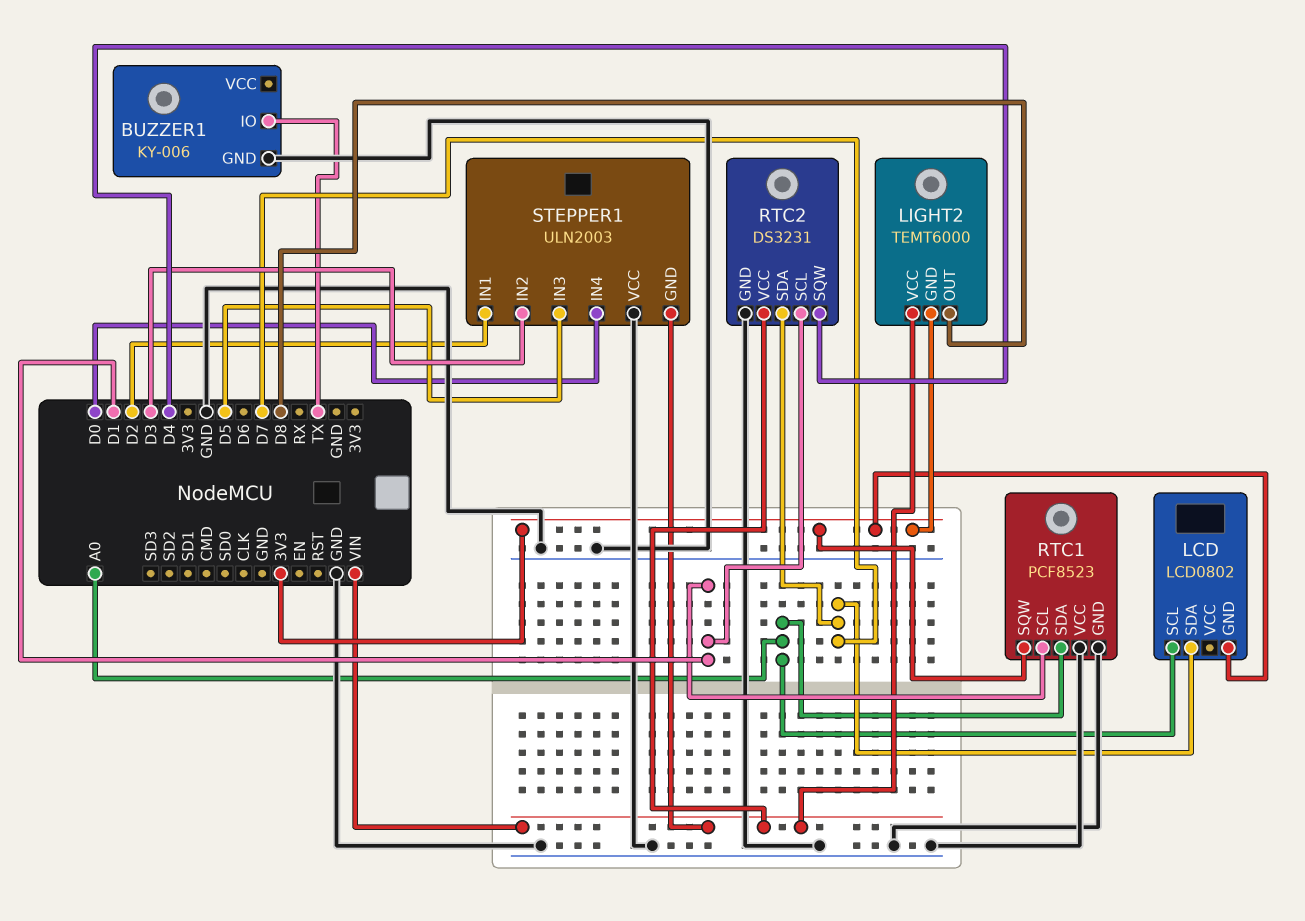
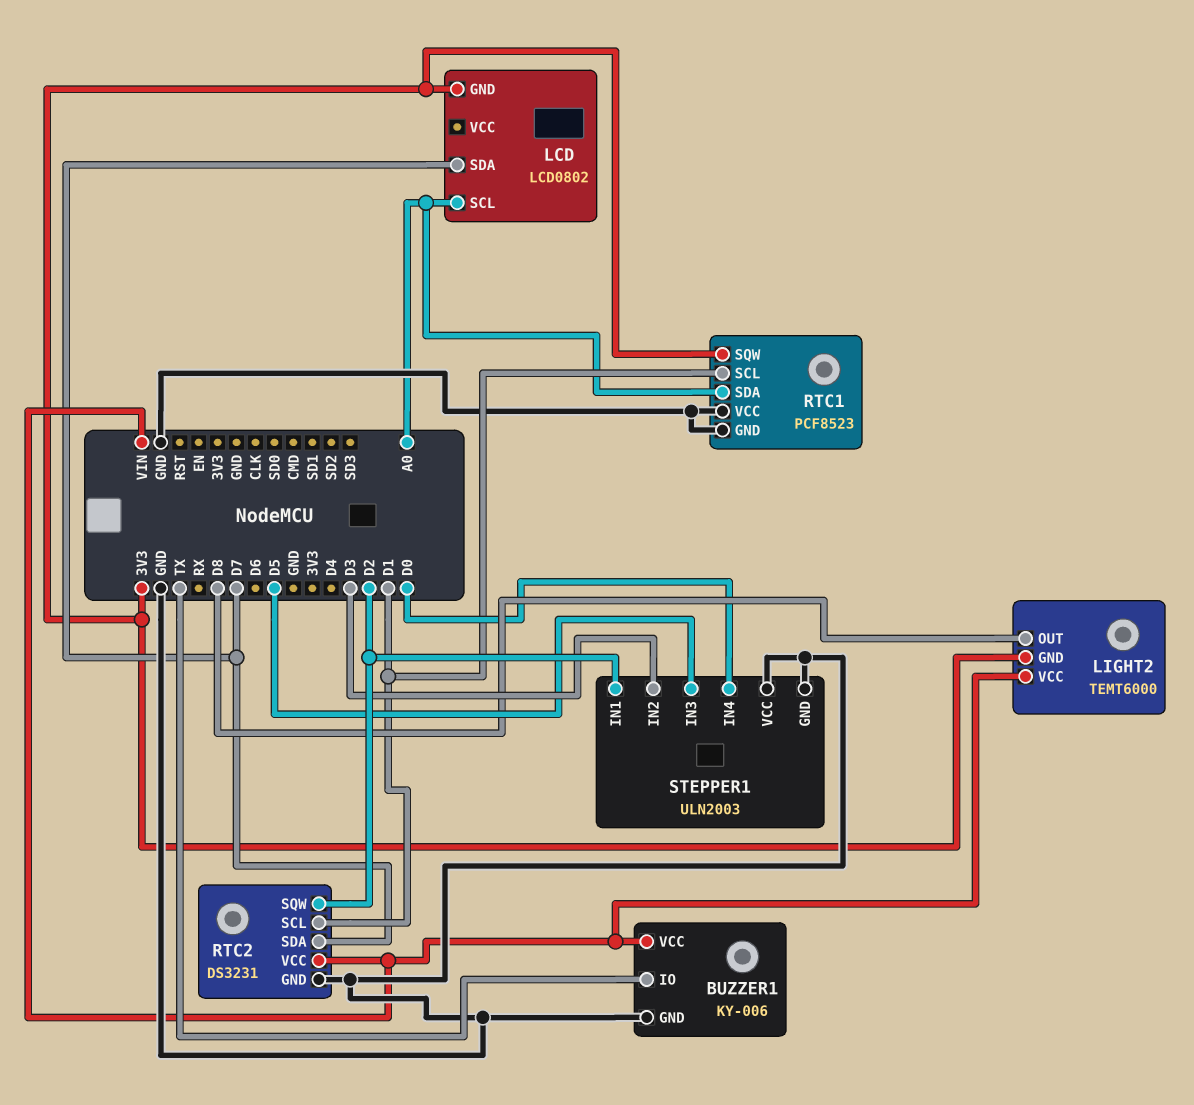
BUZZER1 pin VCC: none -> VIN
RTC2 pin SQW: D4 -> D2
STEPPER1 pin GND: VIN -> GND

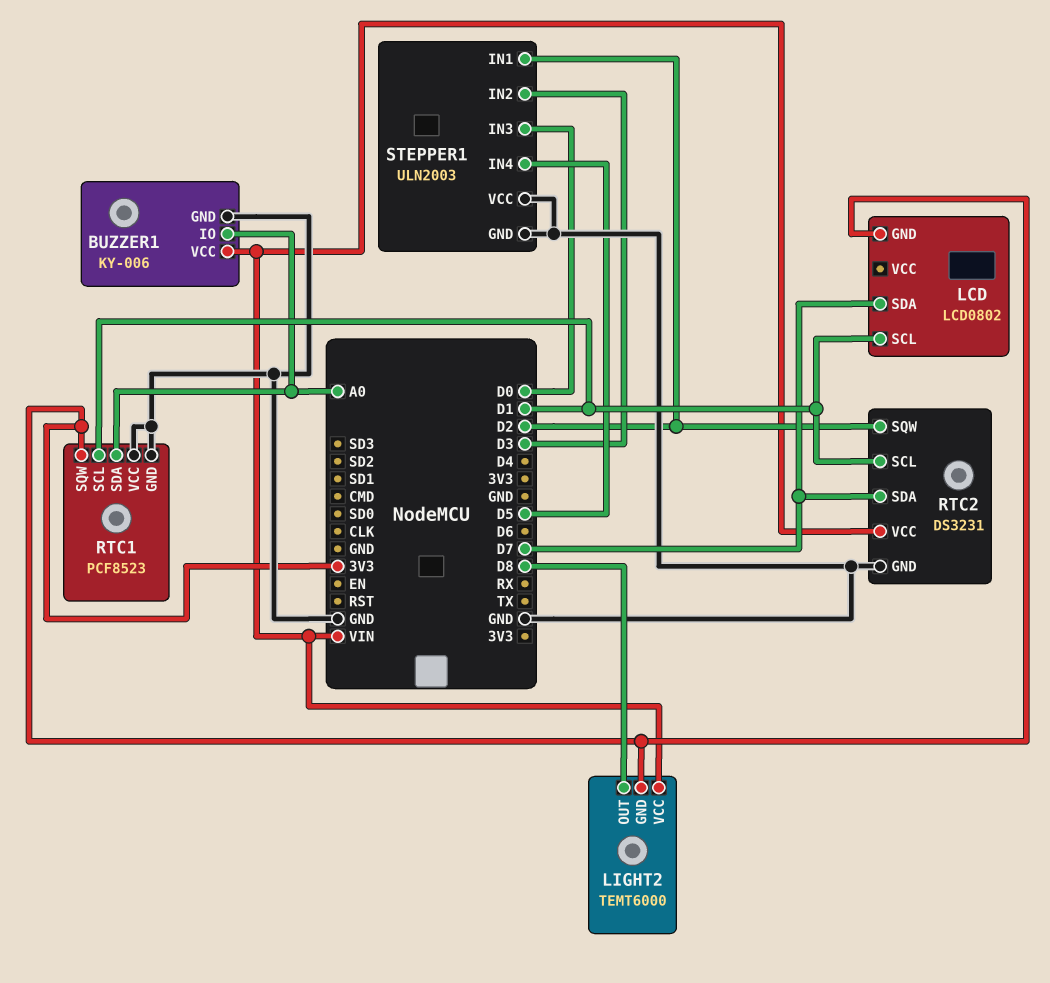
BUZZER1 pin IO: TX -> A0
LCD pin SCL: A0 -> D1
STEPPER1 pin IN3: D5 -> D0
STEPPER1 pin IN4: D0 -> D5

